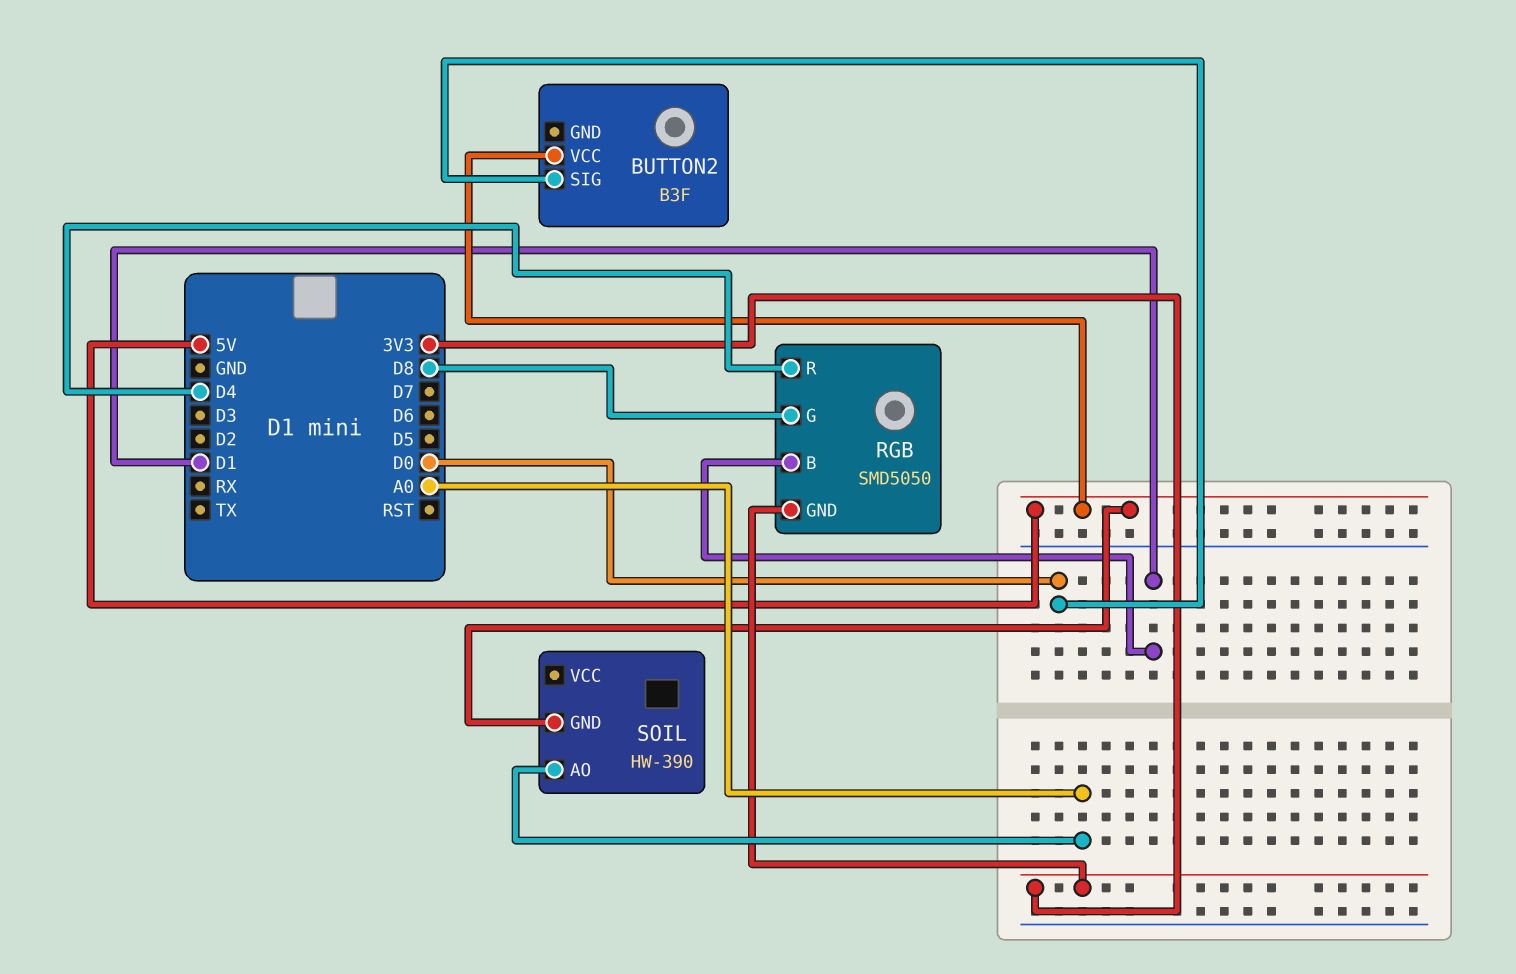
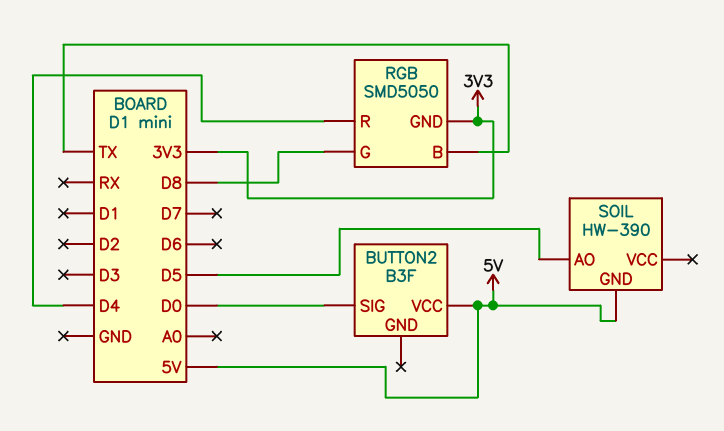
RGB pin B: D1 -> TX
SOIL pin AO: A0 -> D5

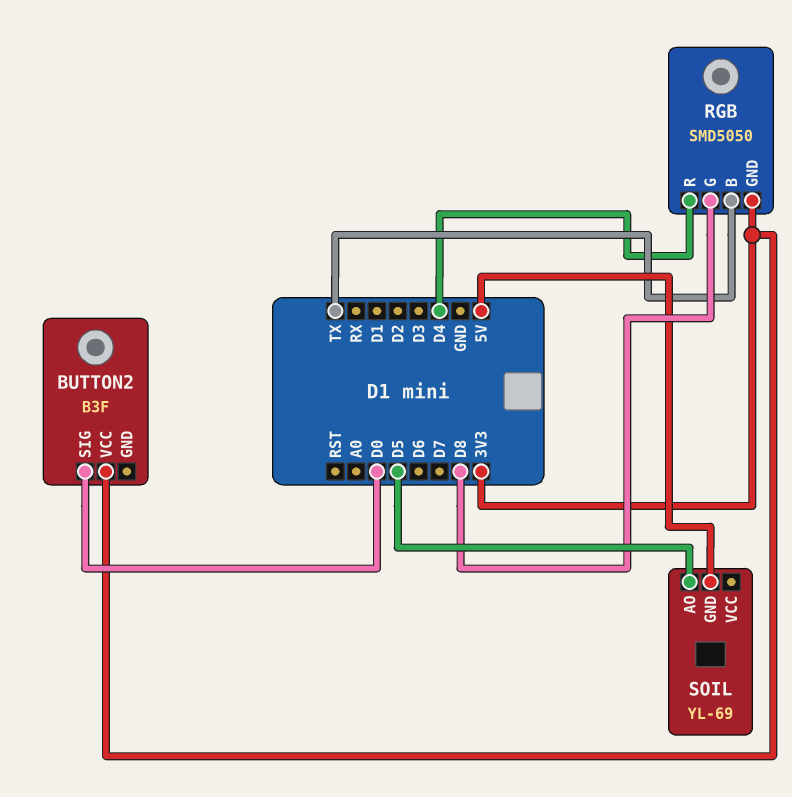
BUTTON2 pin VCC: 5V -> 3V3
SOIL: HW-390 -> YL-69

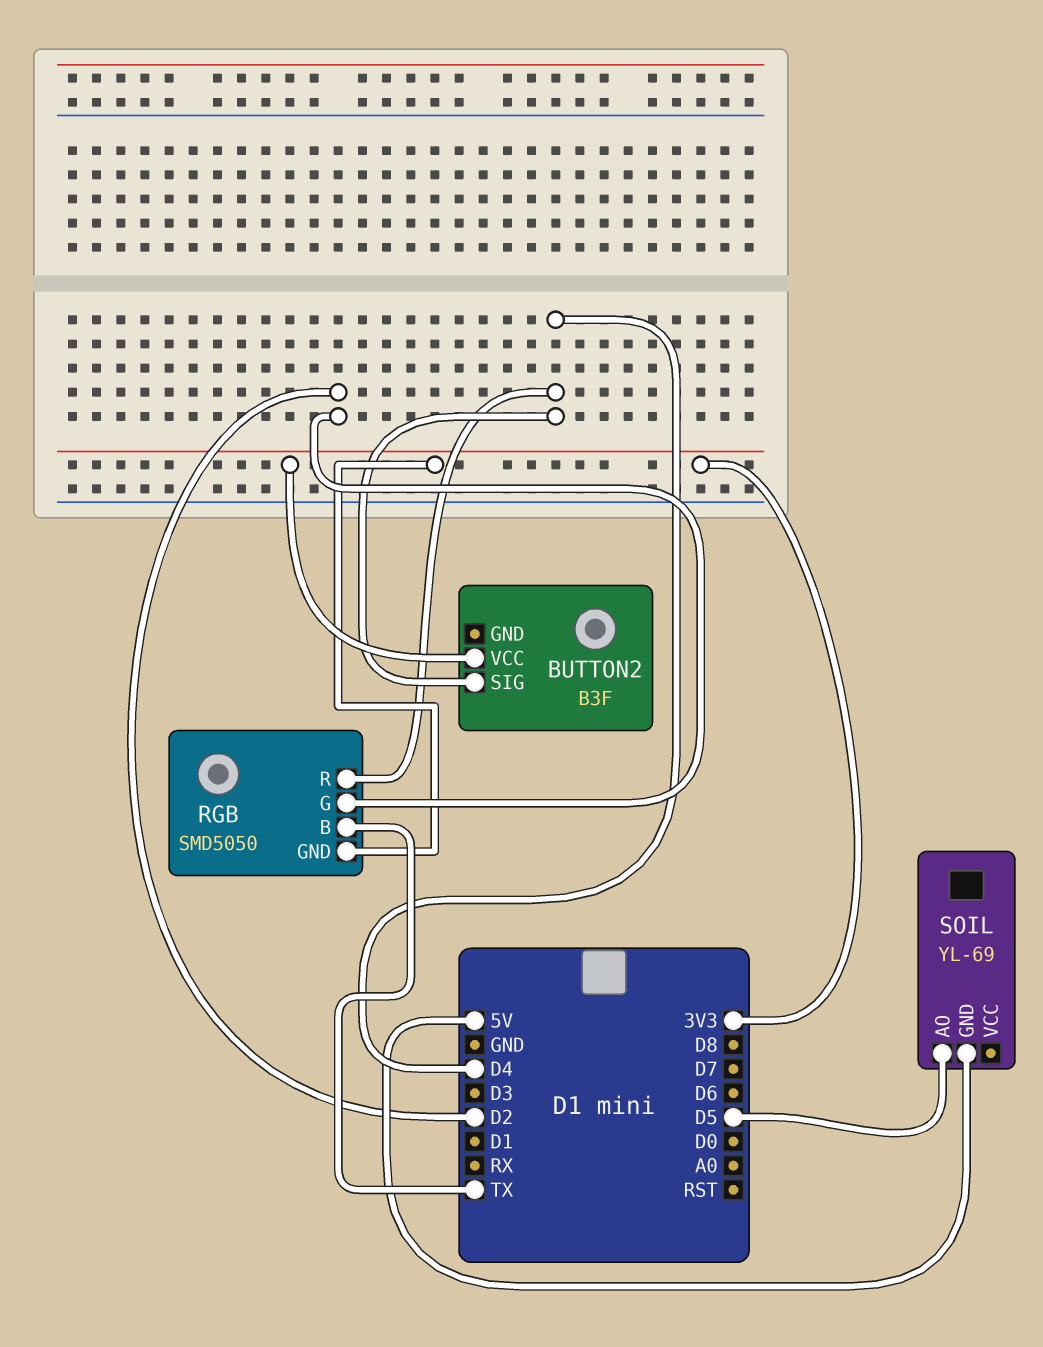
BUTTON2 pin SIG: D0 -> D4
RGB pin G: D8 -> D2

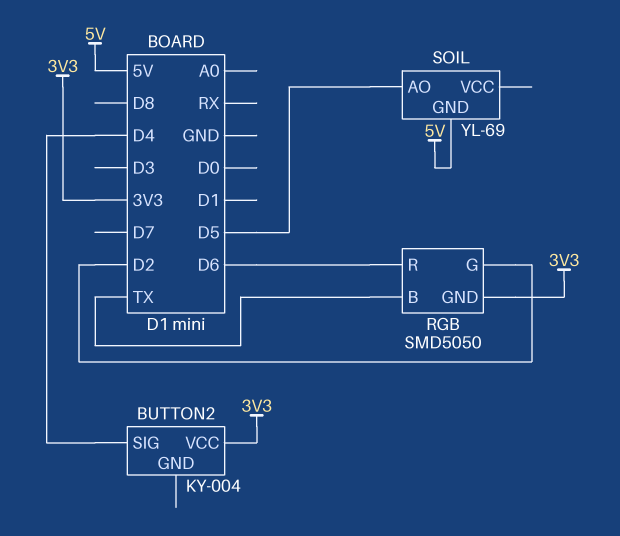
BUTTON2: B3F -> KY-004
RGB pin R: D4 -> D6

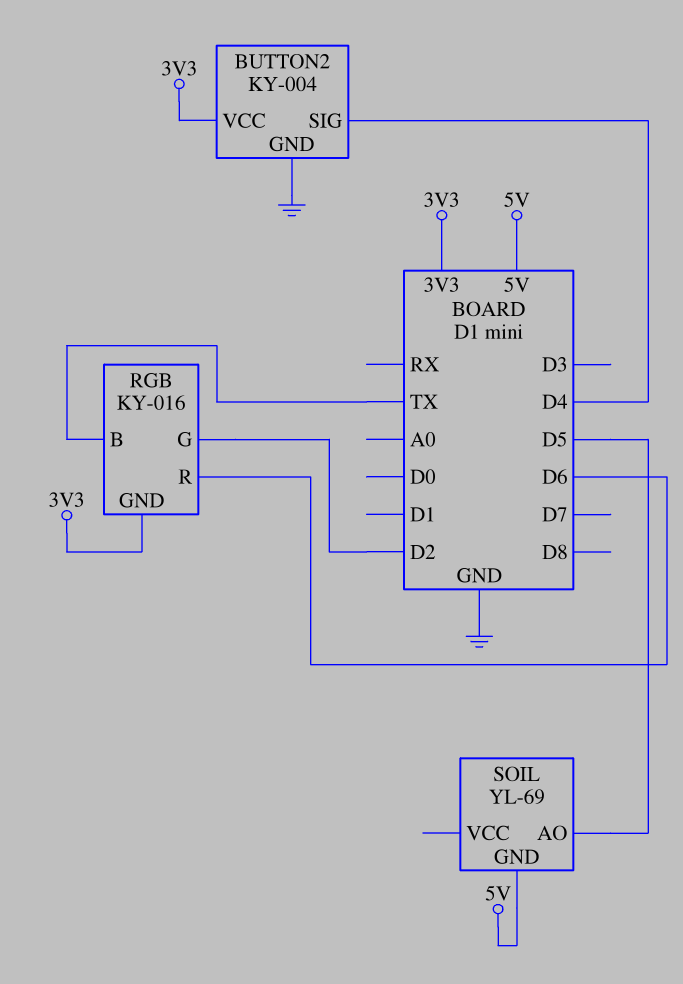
BUTTON2 pin GND: none -> GND
RGB: SMD5050 -> KY-016

